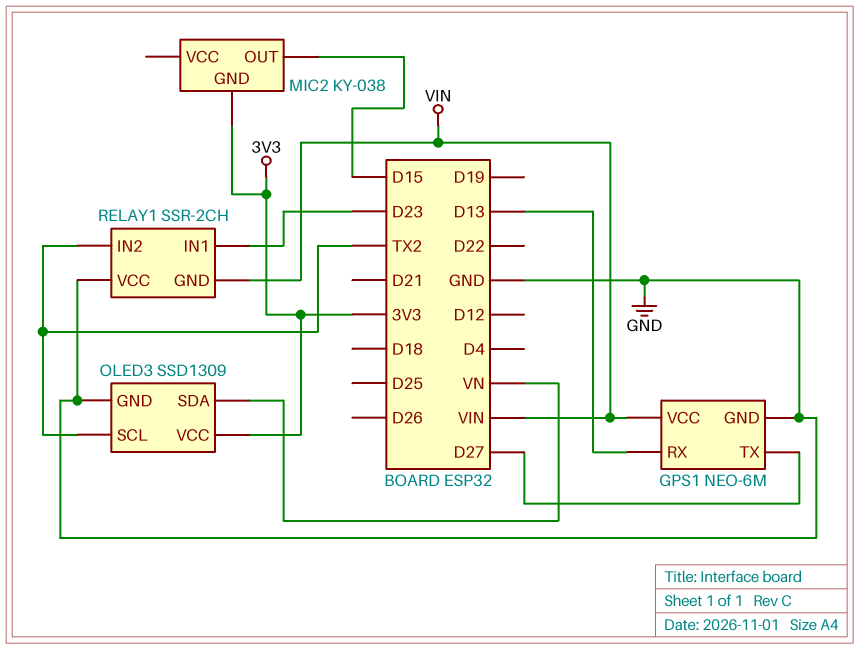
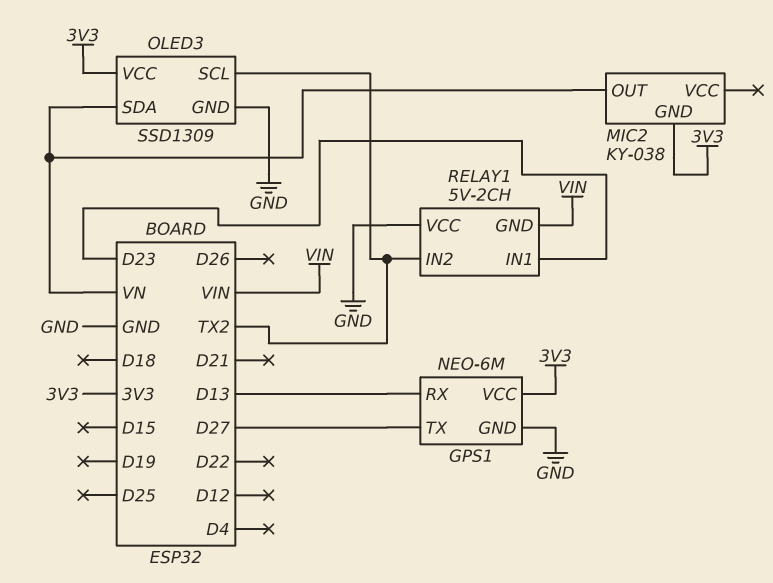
GPS1 pin VCC: VIN -> 3V3
MIC2 pin OUT: D15 -> VN
RELAY1: SSR-2CH -> 5V-2CH

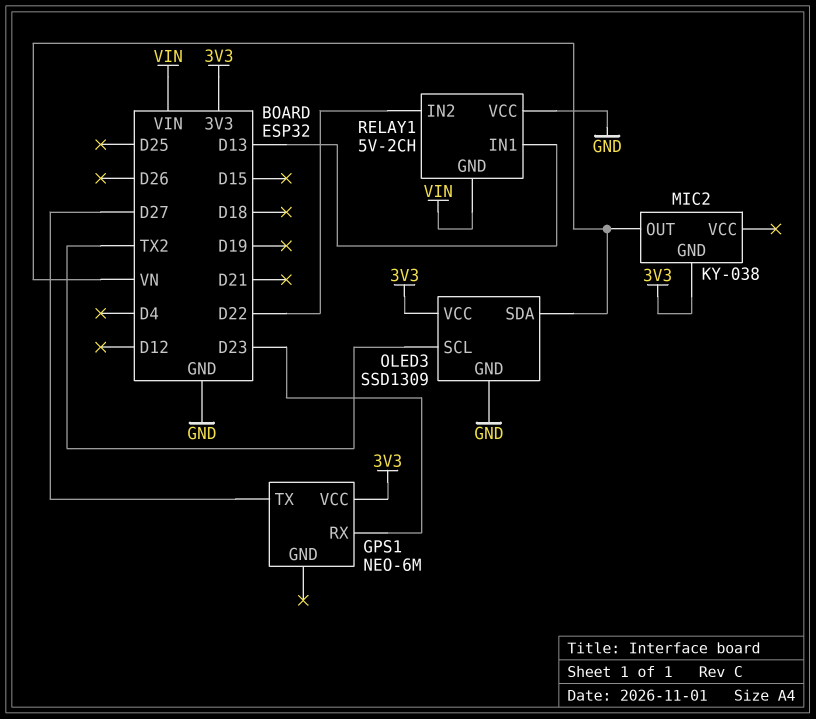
GPS1 pin GND: GND -> none
GPS1 pin RX: D13 -> D23
RELAY1 pin IN1: D23 -> D13
RELAY1 pin IN2: TX2 -> D22

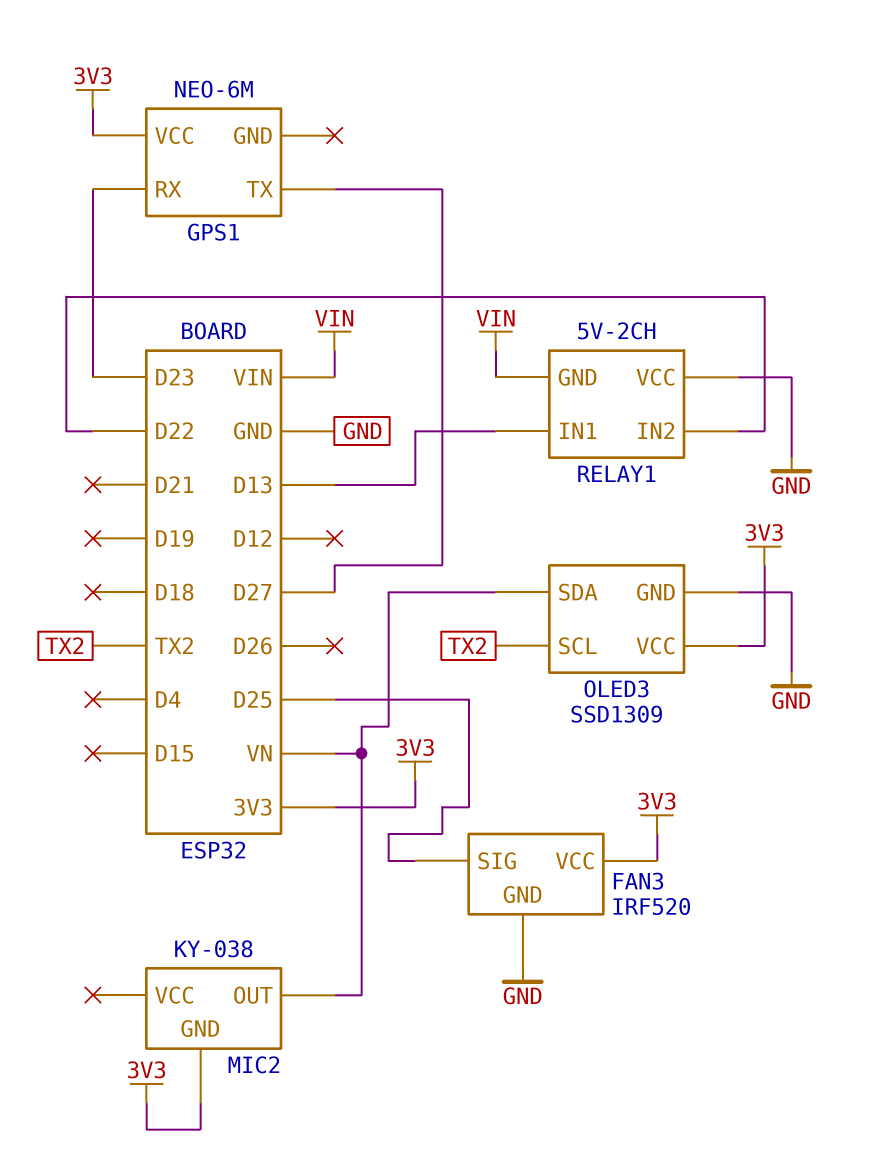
FAN3: none -> IRF520
FAN3 pin GND: none -> GND
FAN3 pin SIG: none -> D25
FAN3 pin VCC: none -> 3V3

